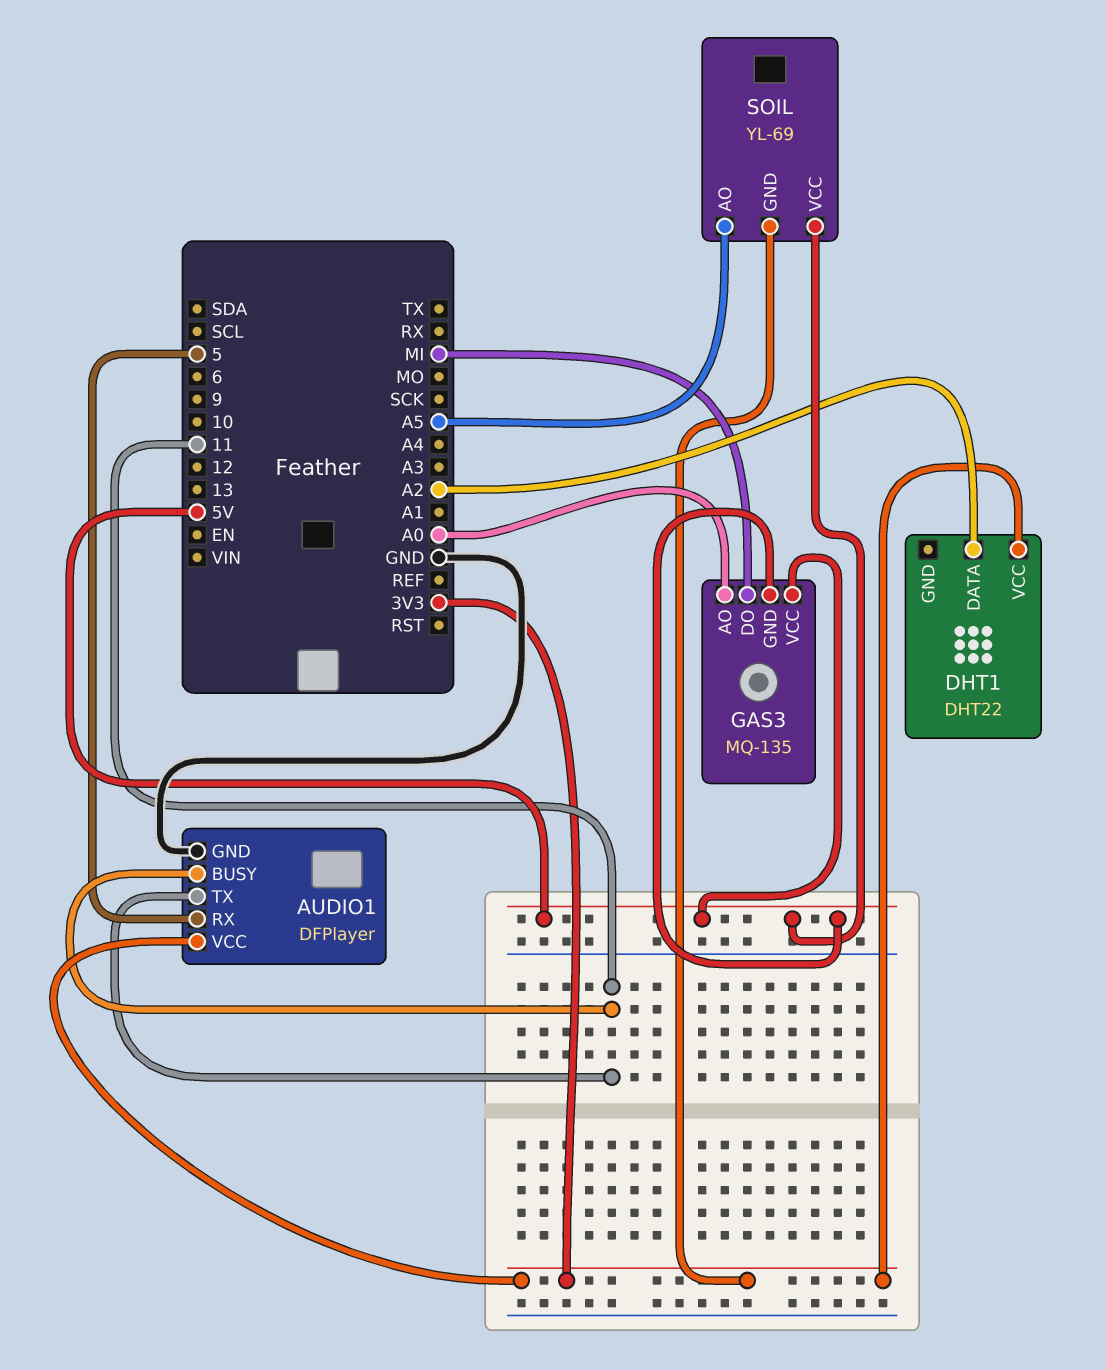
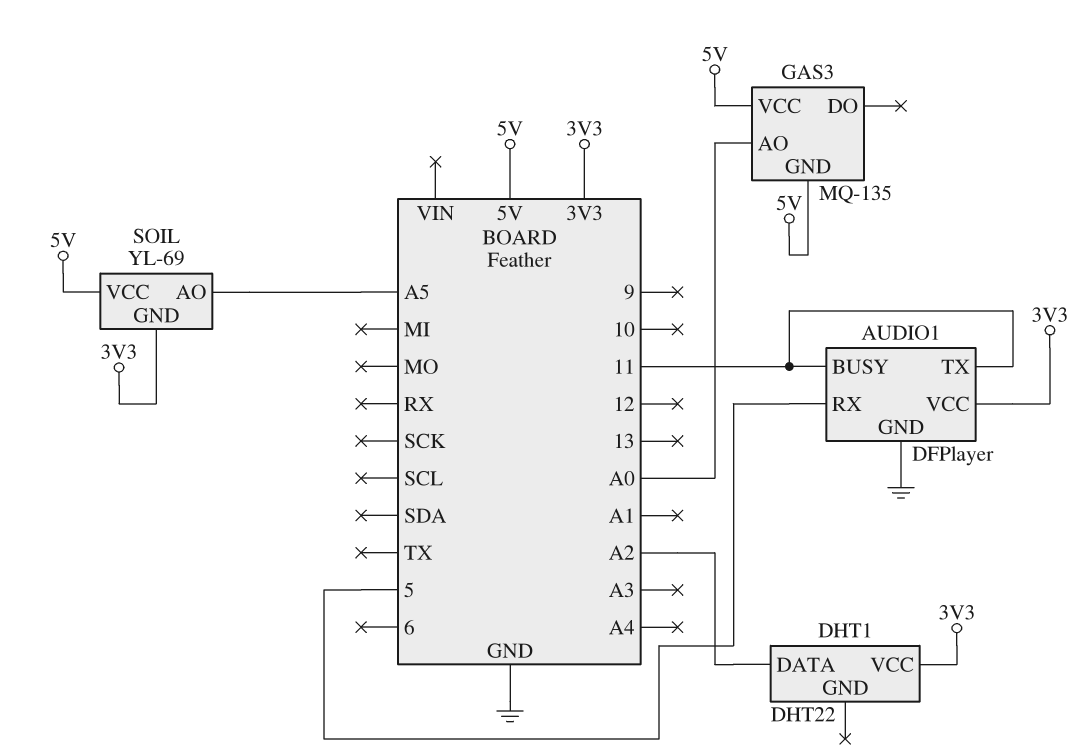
GAS3 pin DO: MI -> none

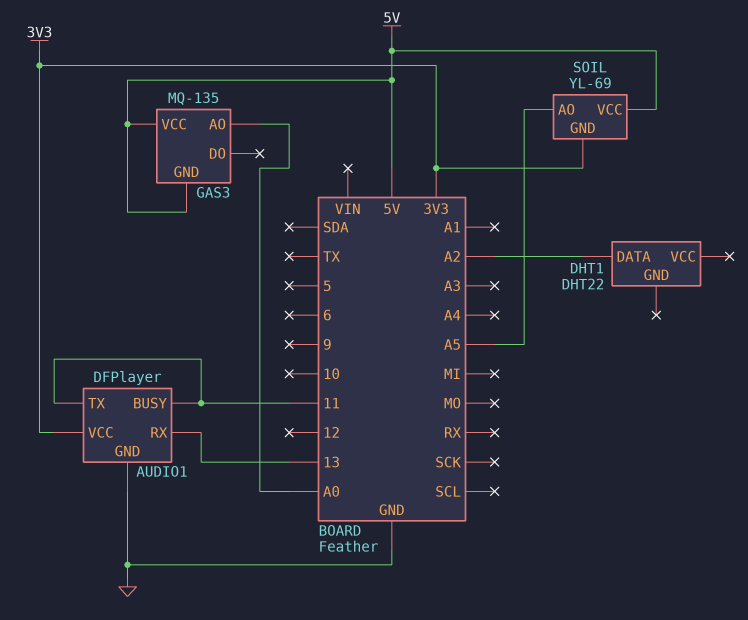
AUDIO1 pin RX: 5 -> 13
DHT1 pin VCC: 3V3 -> none

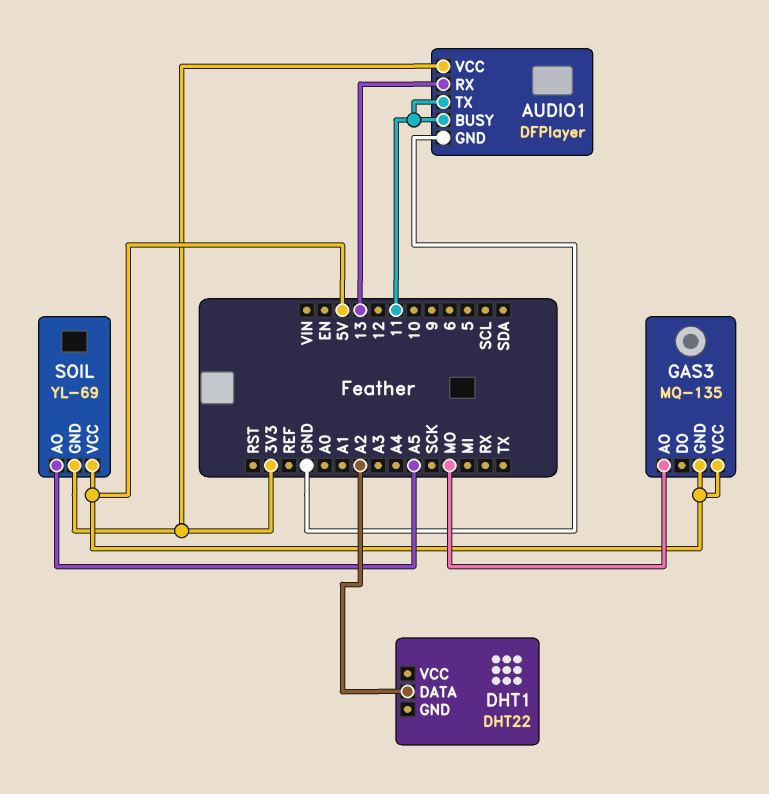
GAS3 pin AO: A0 -> MO

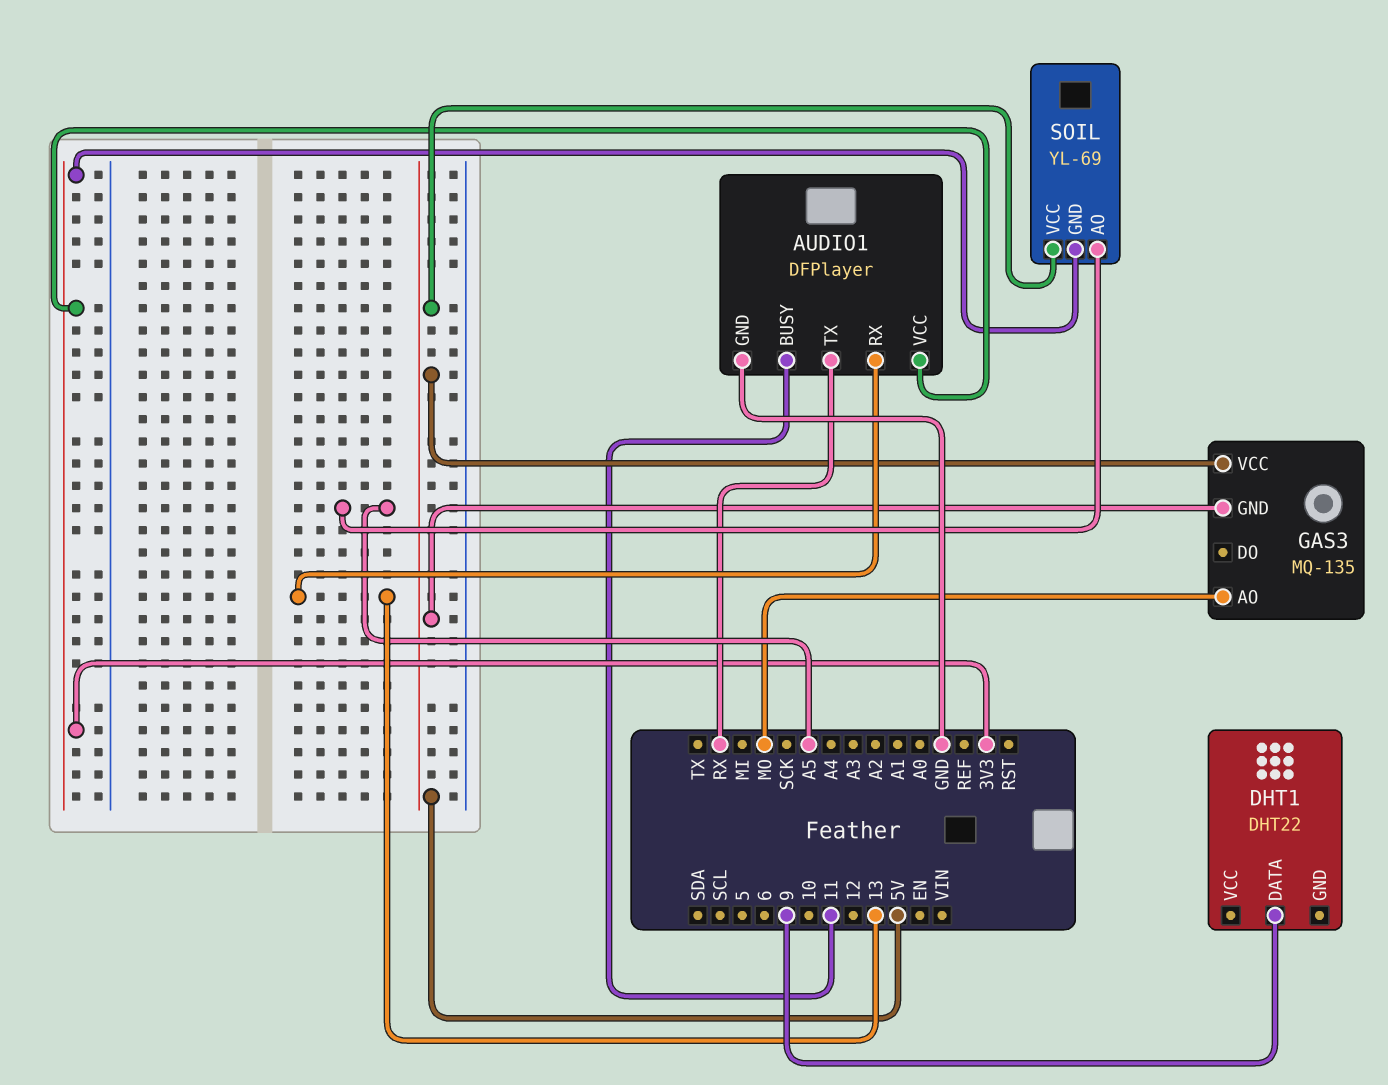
AUDIO1 pin TX: 11 -> RX
DHT1 pin DATA: A2 -> 9

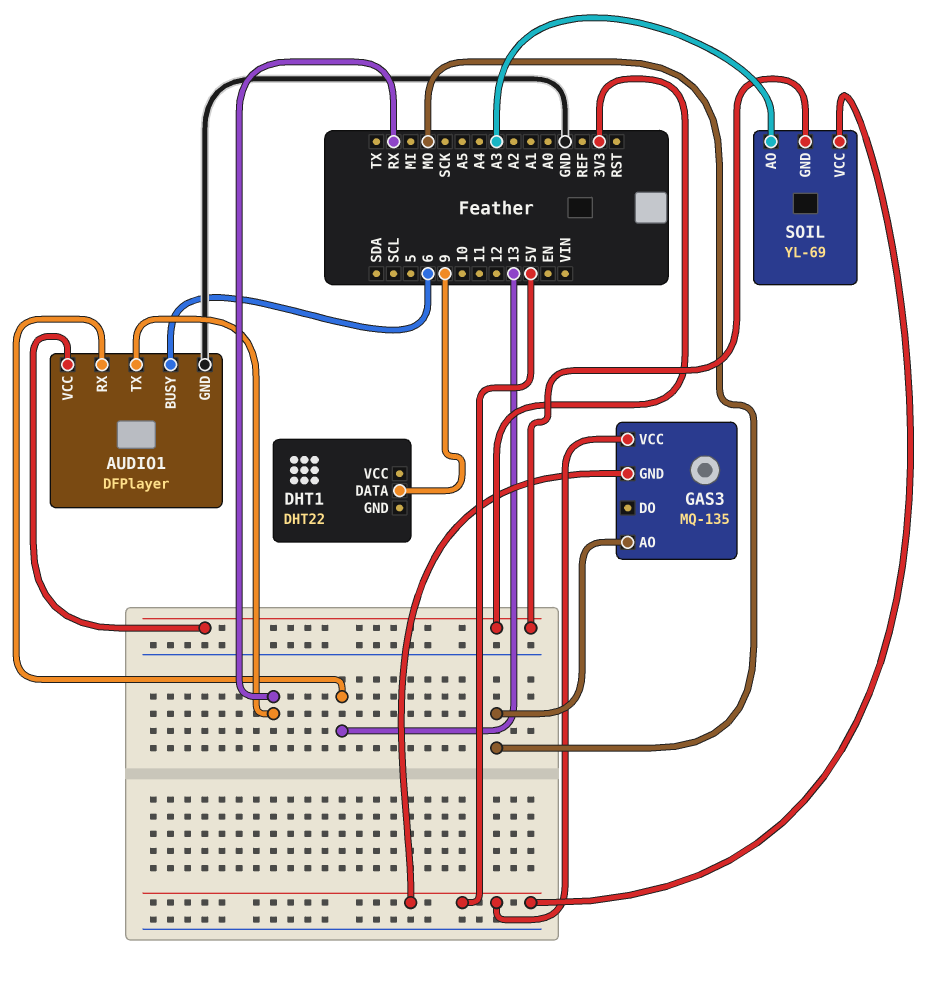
AUDIO1 pin BUSY: 11 -> 6
SOIL pin AO: A5 -> A3

